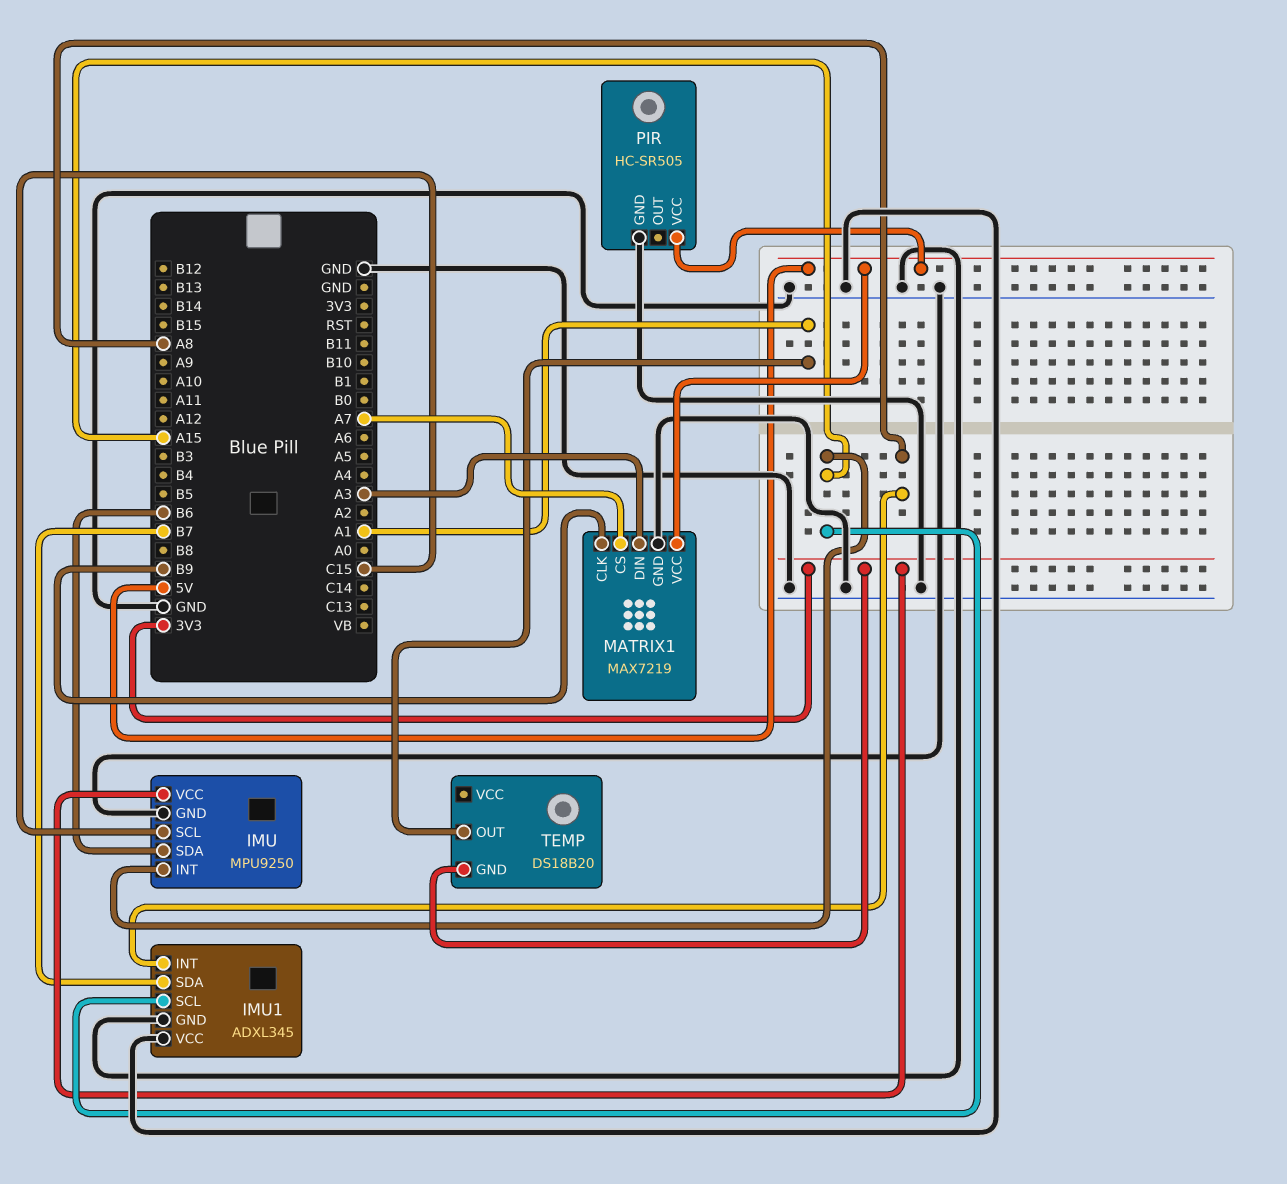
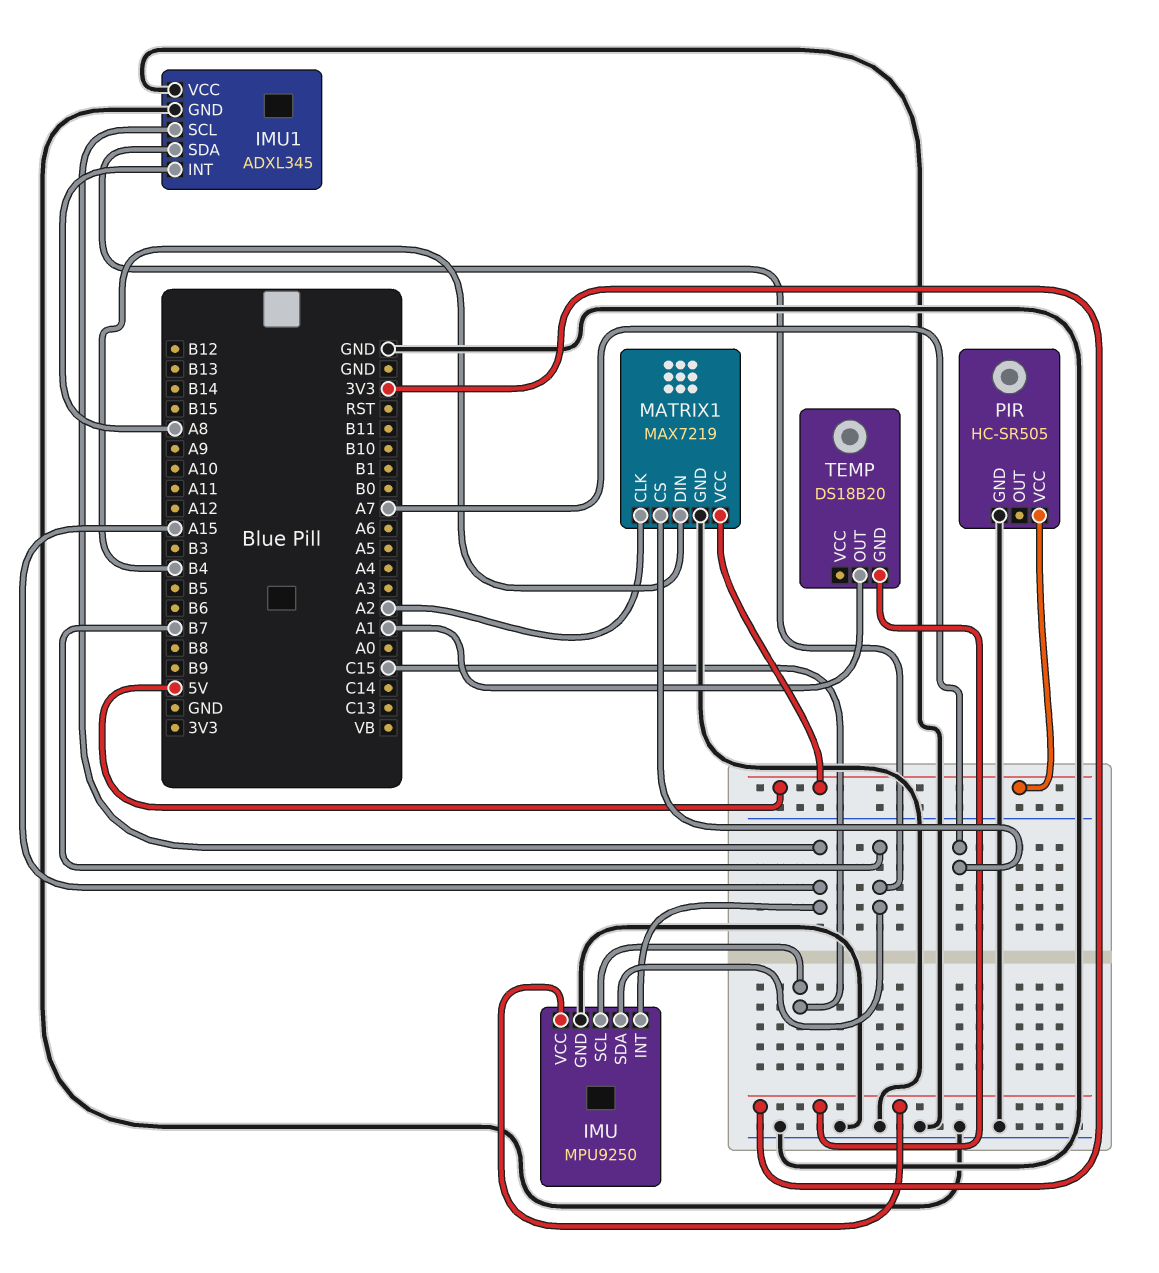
IMU pin SDA: B6 -> B7
MATRIX1 pin CLK: B9 -> A2
MATRIX1 pin DIN: A3 -> B4

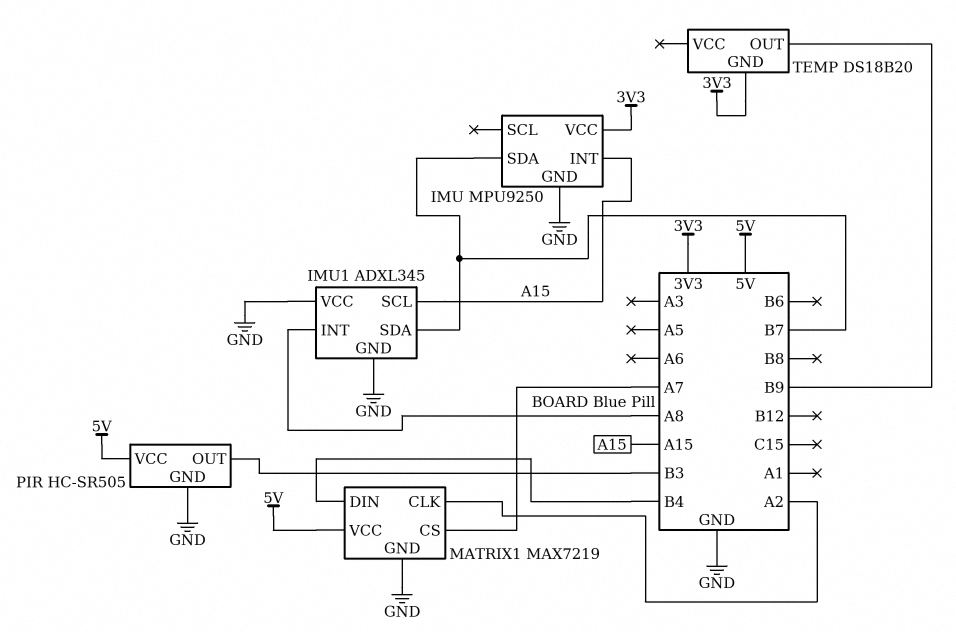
IMU pin SCL: C15 -> none
PIR pin OUT: none -> B3
TEMP pin OUT: A1 -> B9

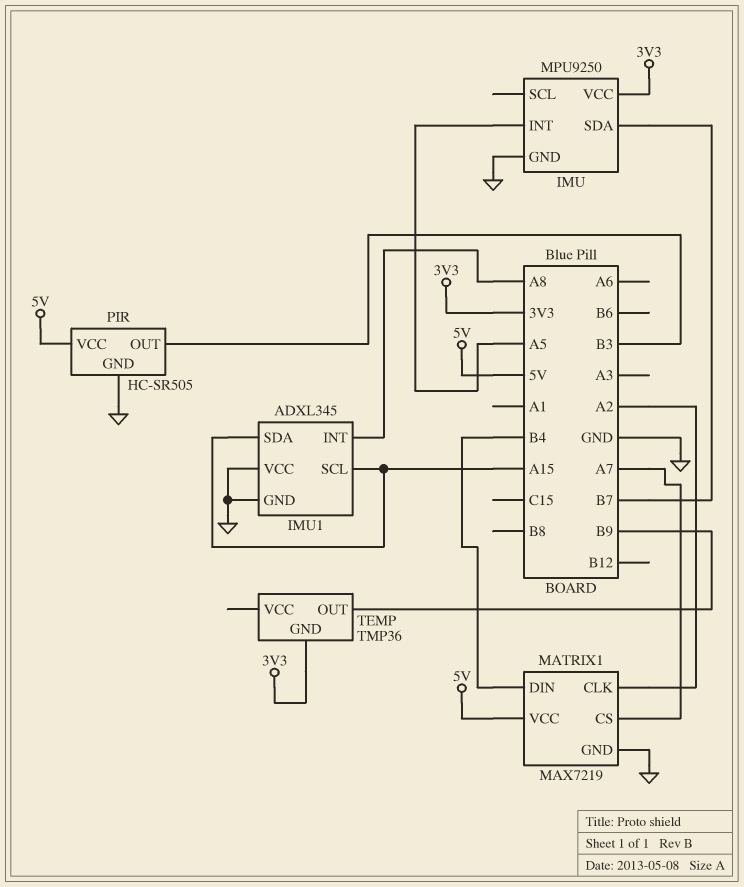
IMU pin INT: A15 -> A5
IMU1 pin SDA: B7 -> A15
TEMP: DS18B20 -> TMP36

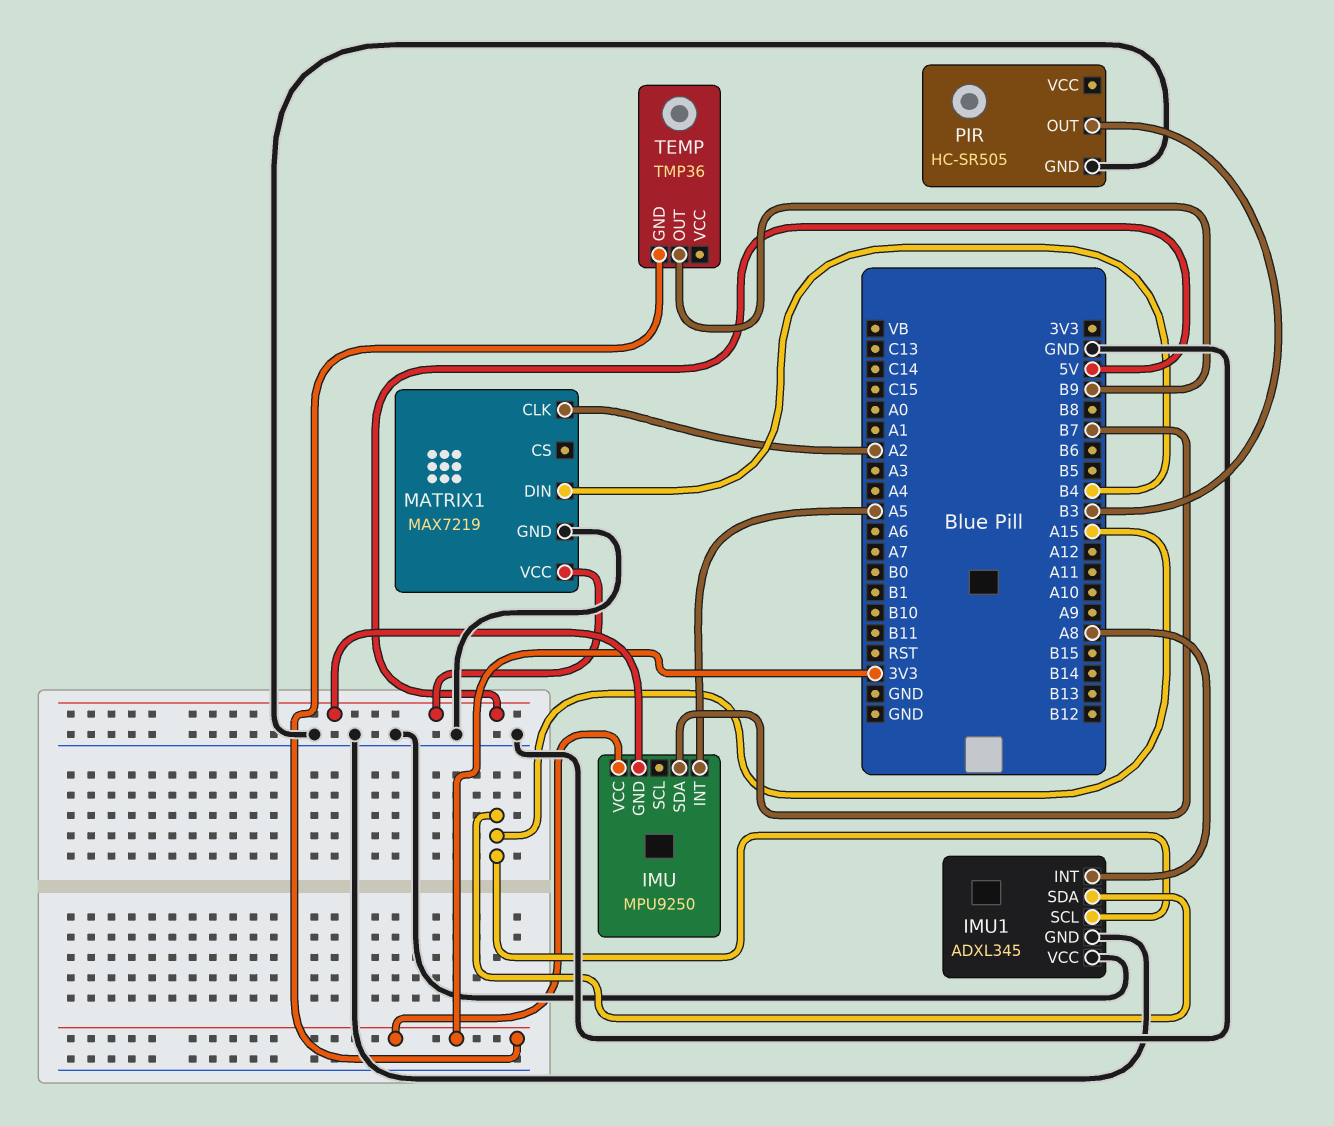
IMU pin GND: GND -> 5V
MATRIX1 pin CS: A7 -> none
PIR pin VCC: 5V -> none

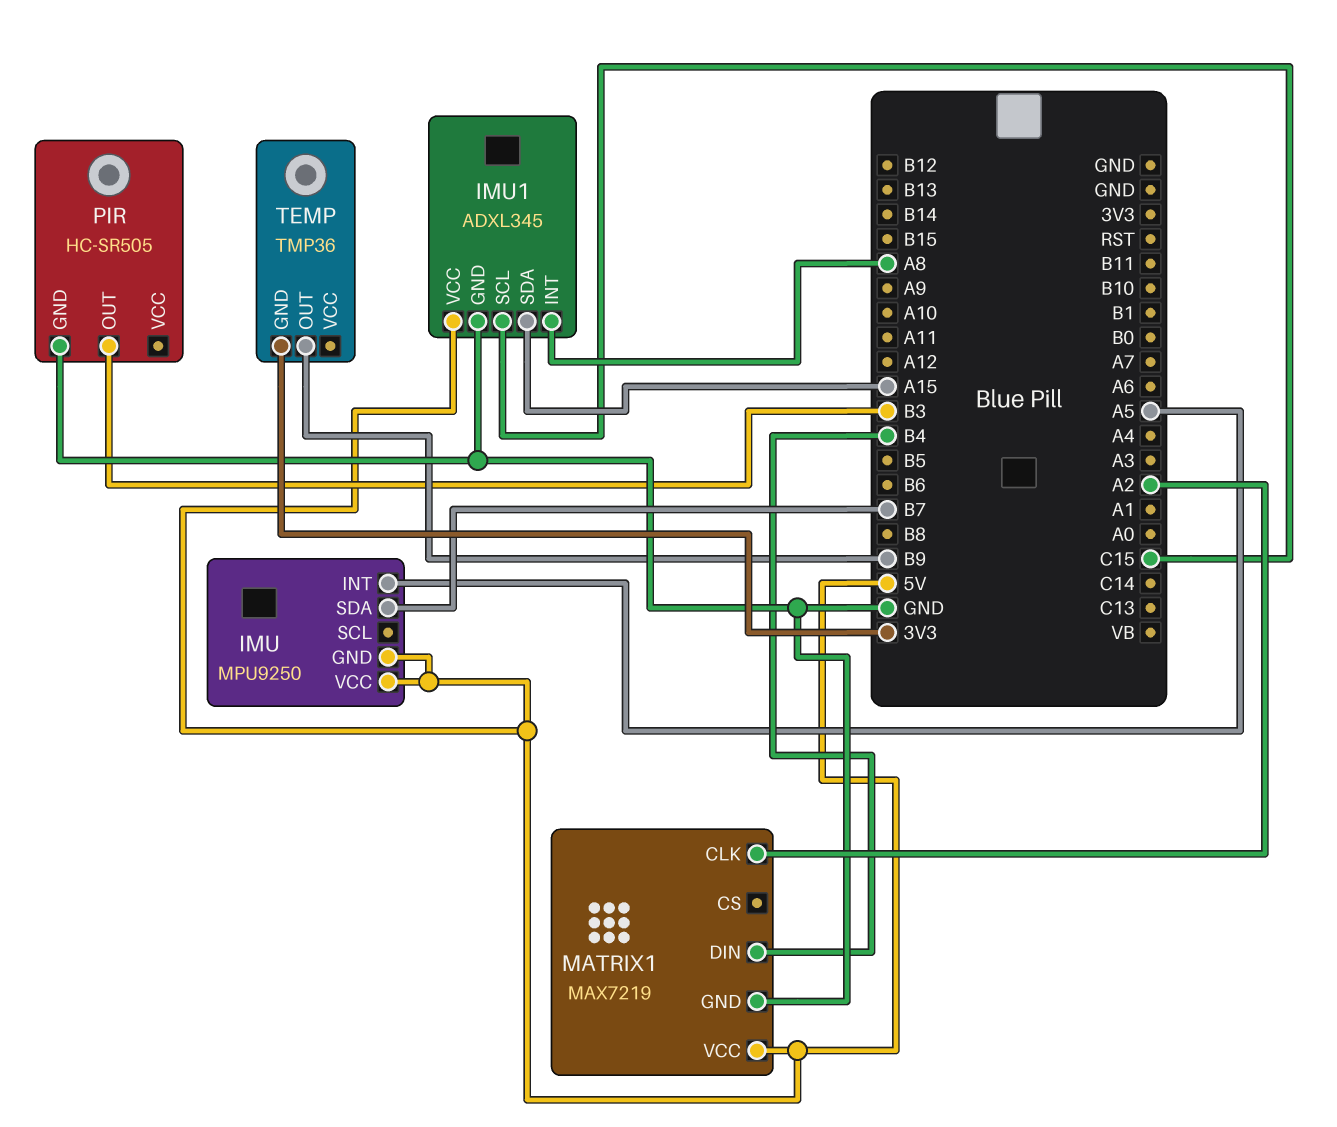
IMU pin VCC: 3V3 -> 5V
IMU1 pin SCL: A15 -> C15
IMU1 pin VCC: GND -> 5V

